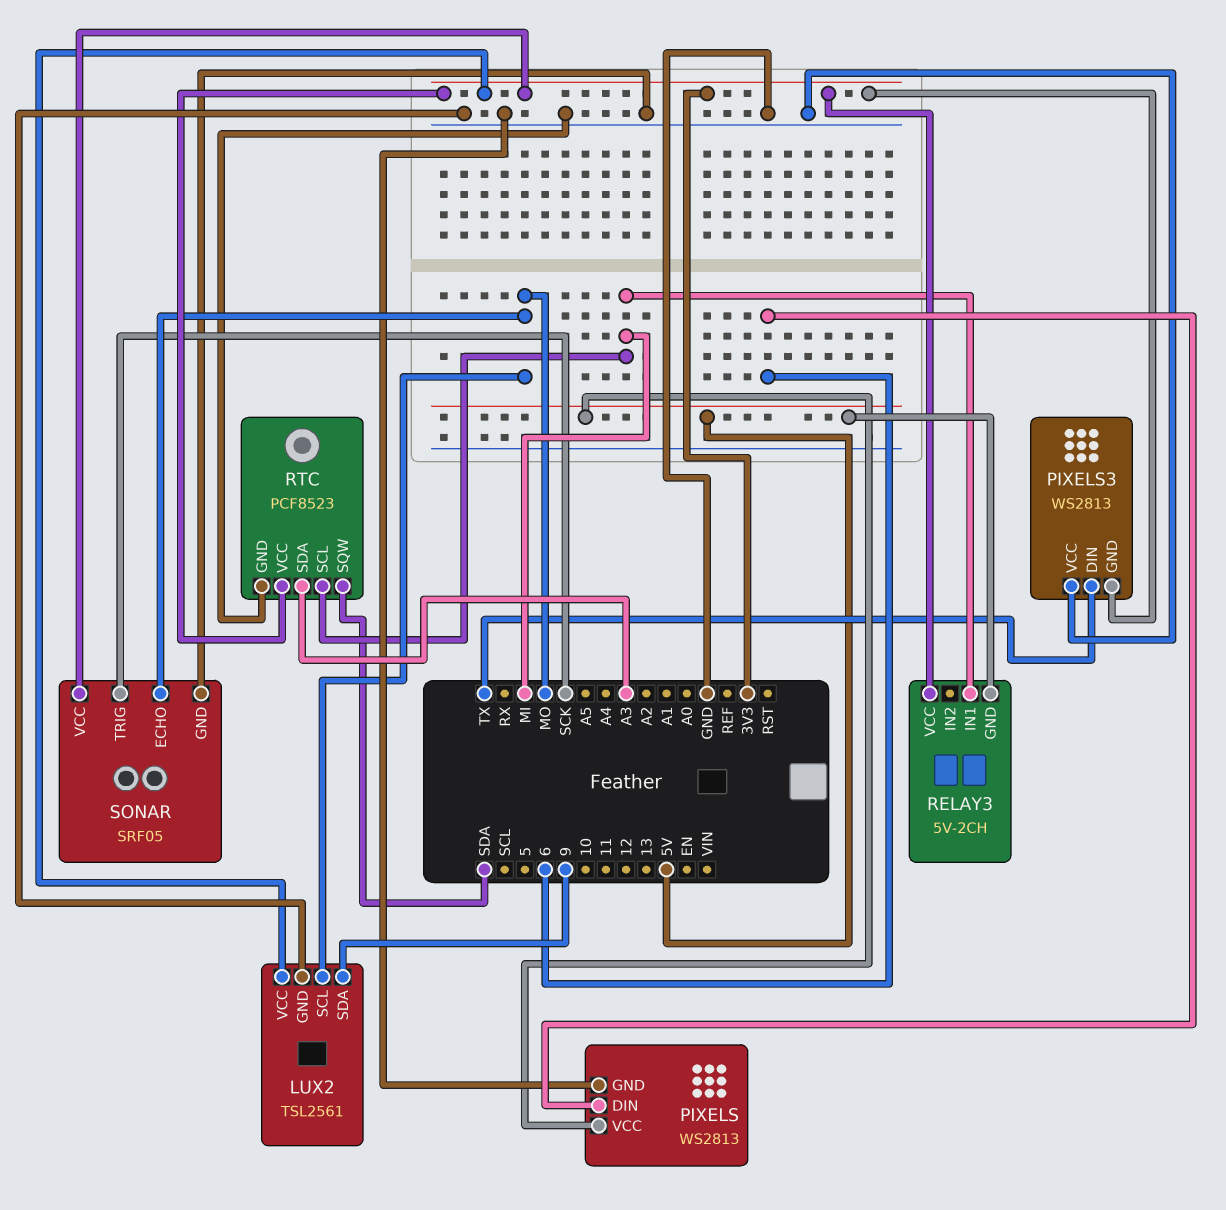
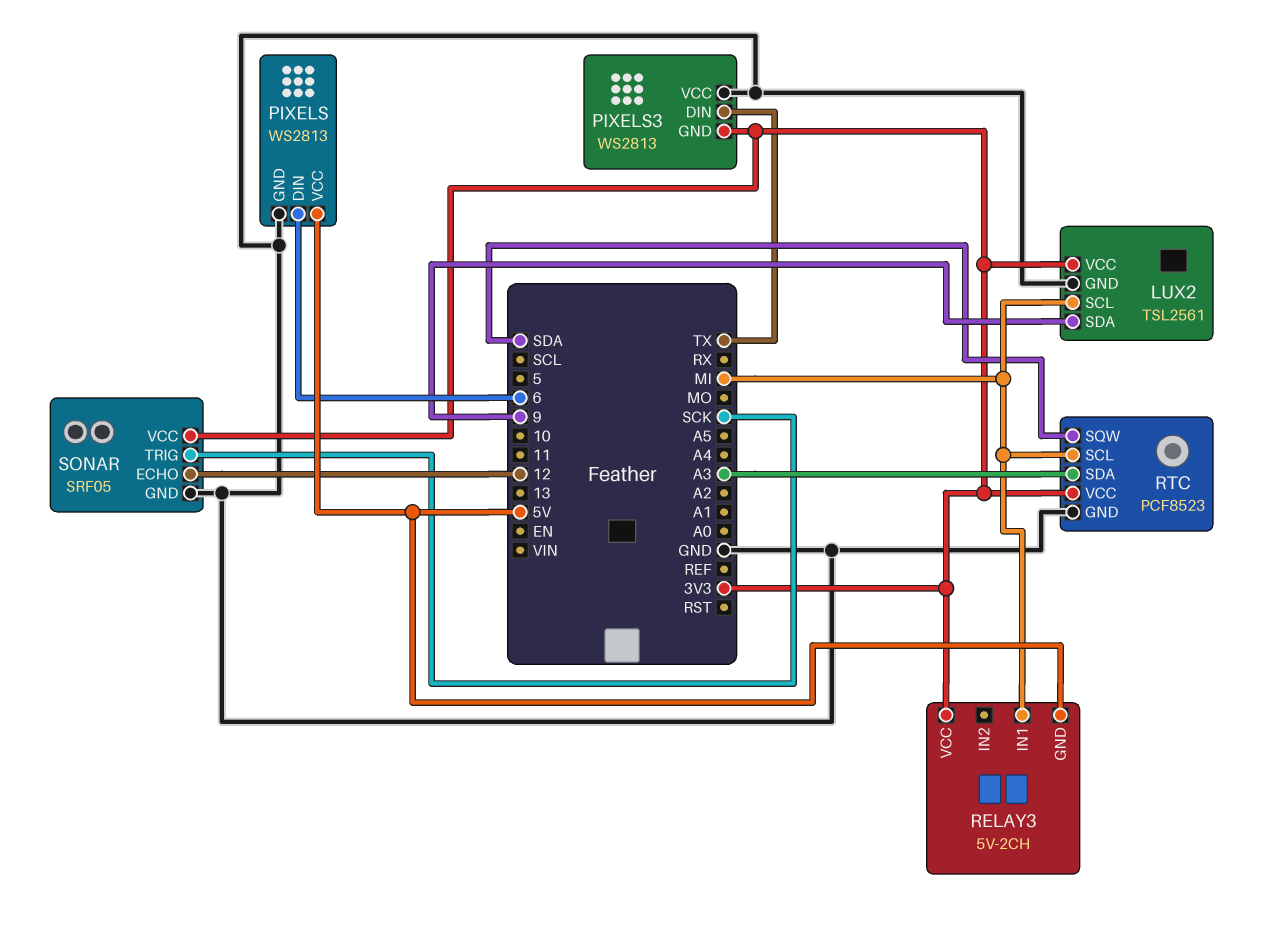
LUX2 pin SCL: MO -> MI
SONAR pin ECHO: MO -> 12

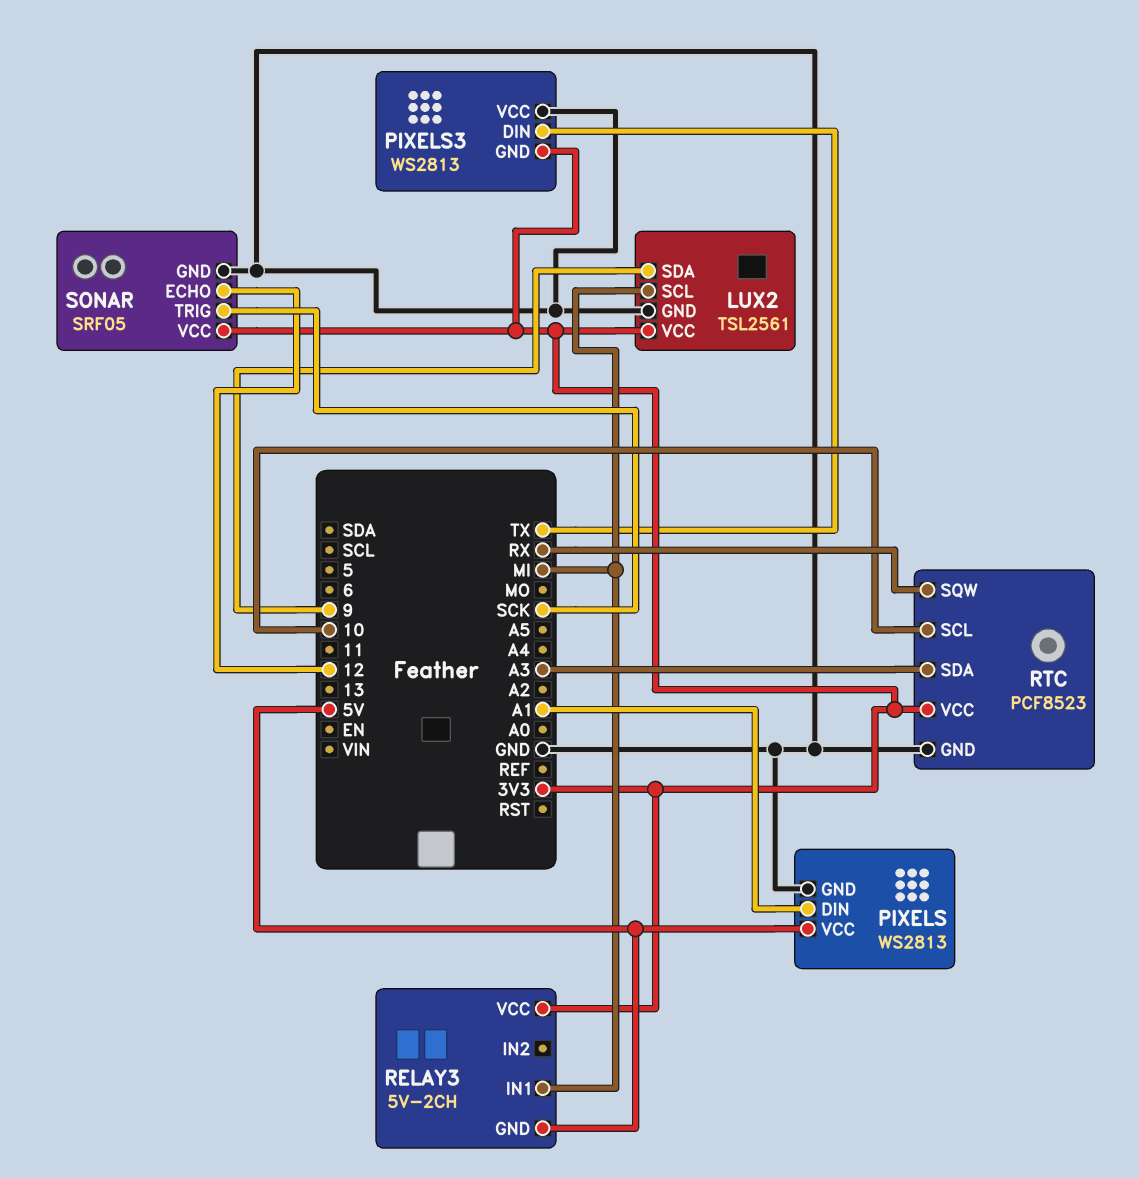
PIXELS pin DIN: 6 -> A1
RTC pin SCL: MI -> 10
RTC pin SQW: SDA -> RX

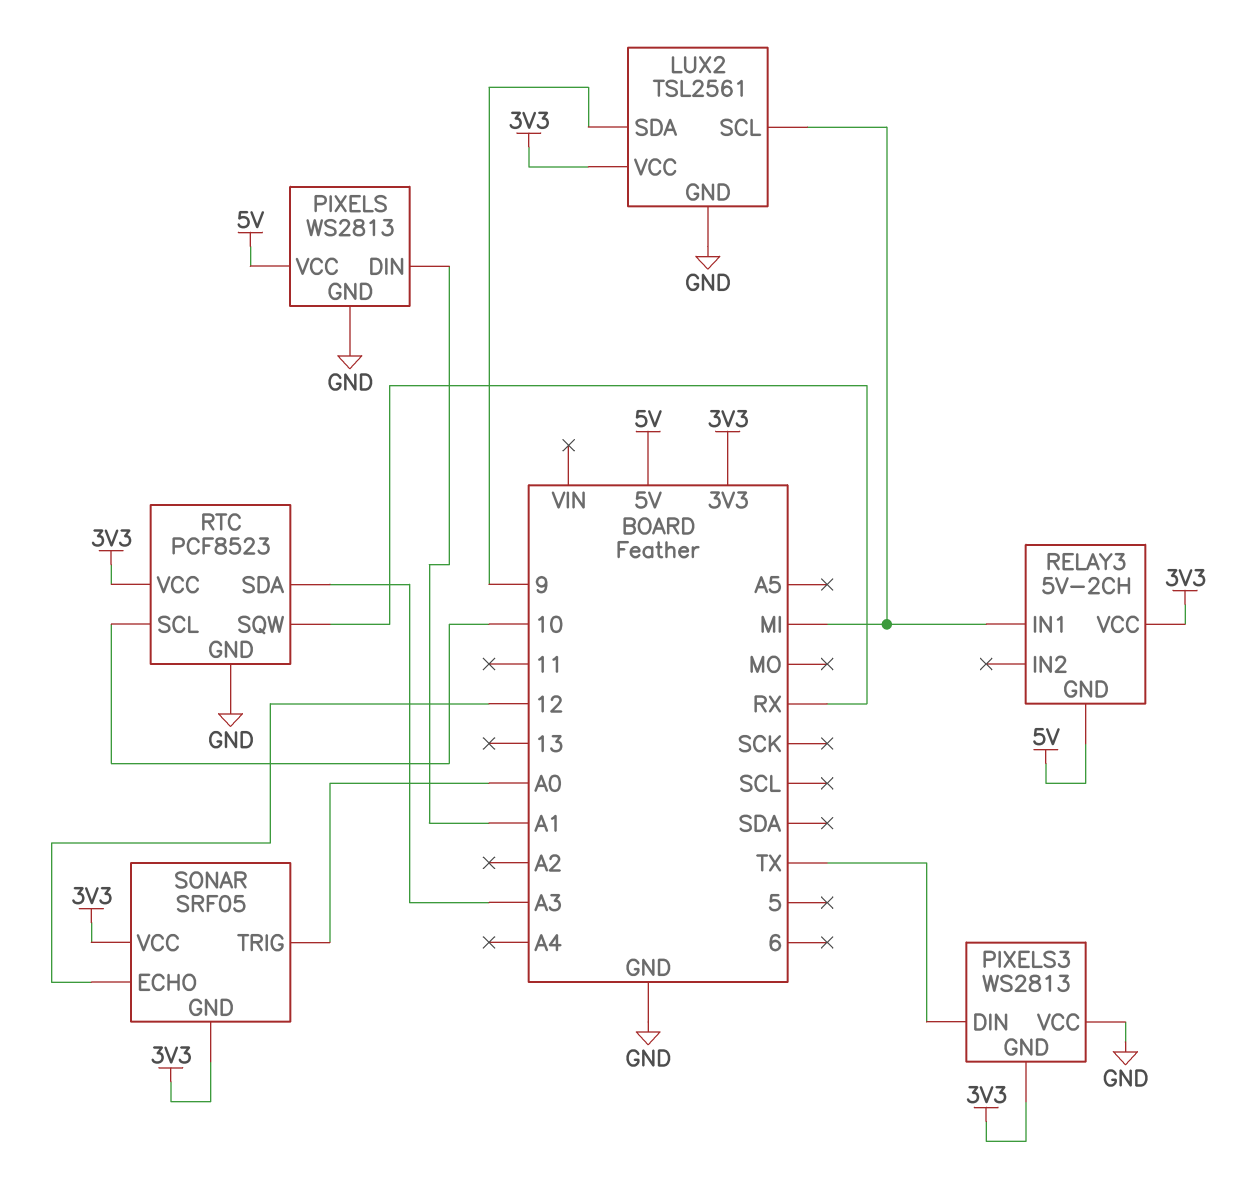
SONAR pin GND: GND -> 3V3
SONAR pin TRIG: SCK -> A0

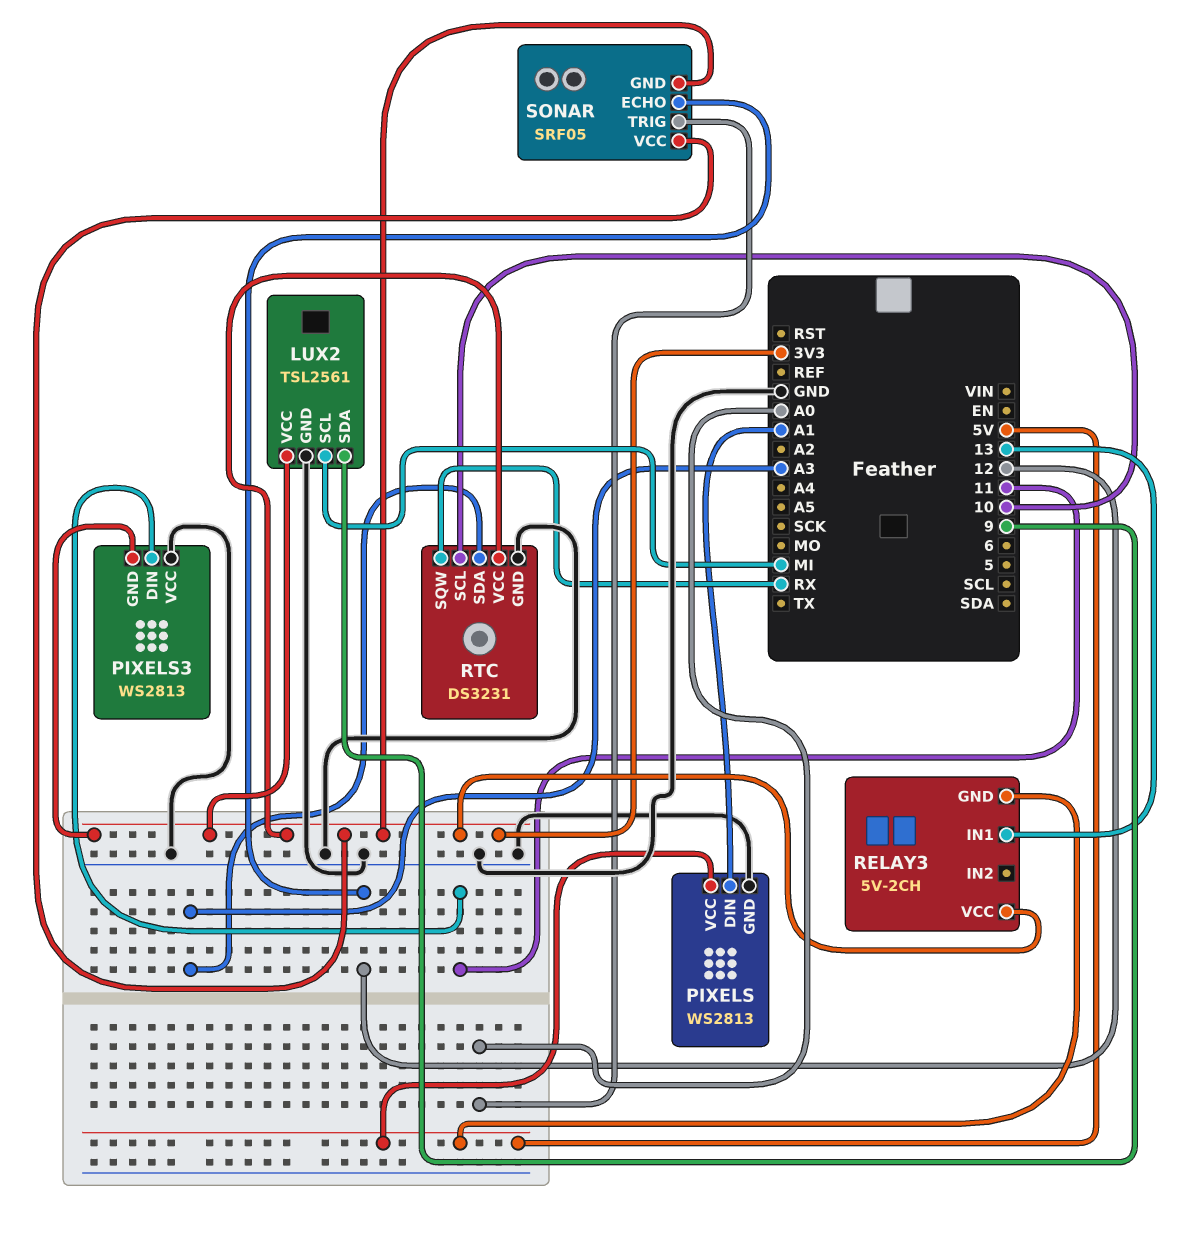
PIXELS3 pin DIN: TX -> 11
RELAY3 pin IN1: MI -> 13
RTC: PCF8523 -> DS3231

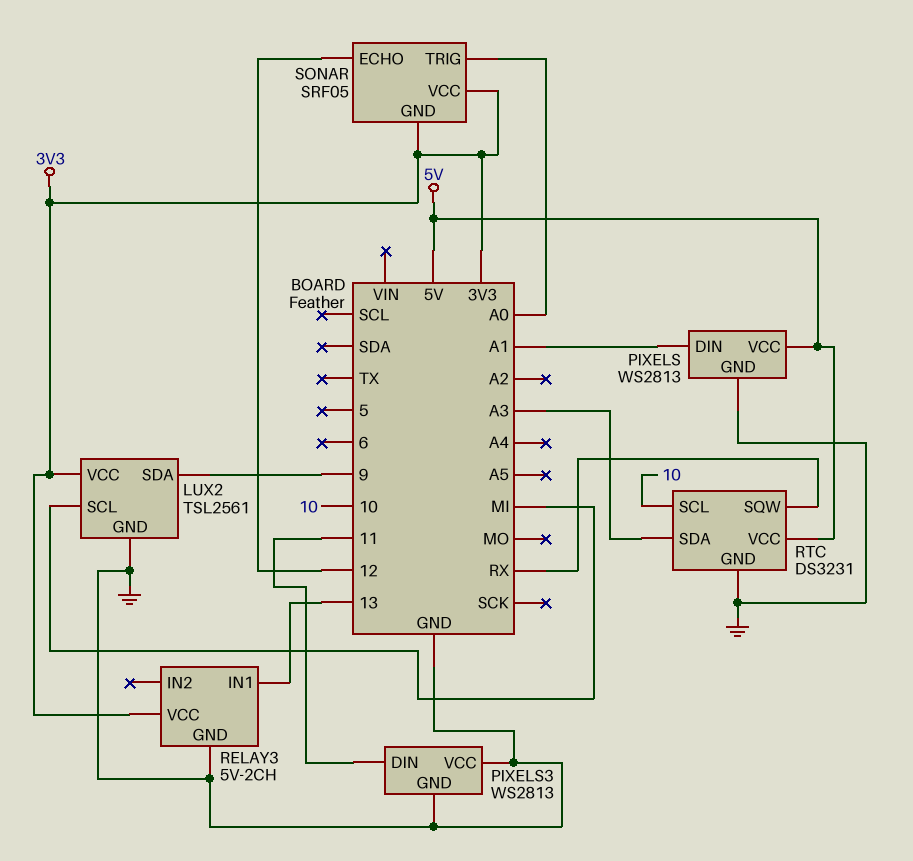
PIXELS3 pin GND: 3V3 -> GND
RELAY3 pin GND: 5V -> GND
RTC pin VCC: 3V3 -> 5V

